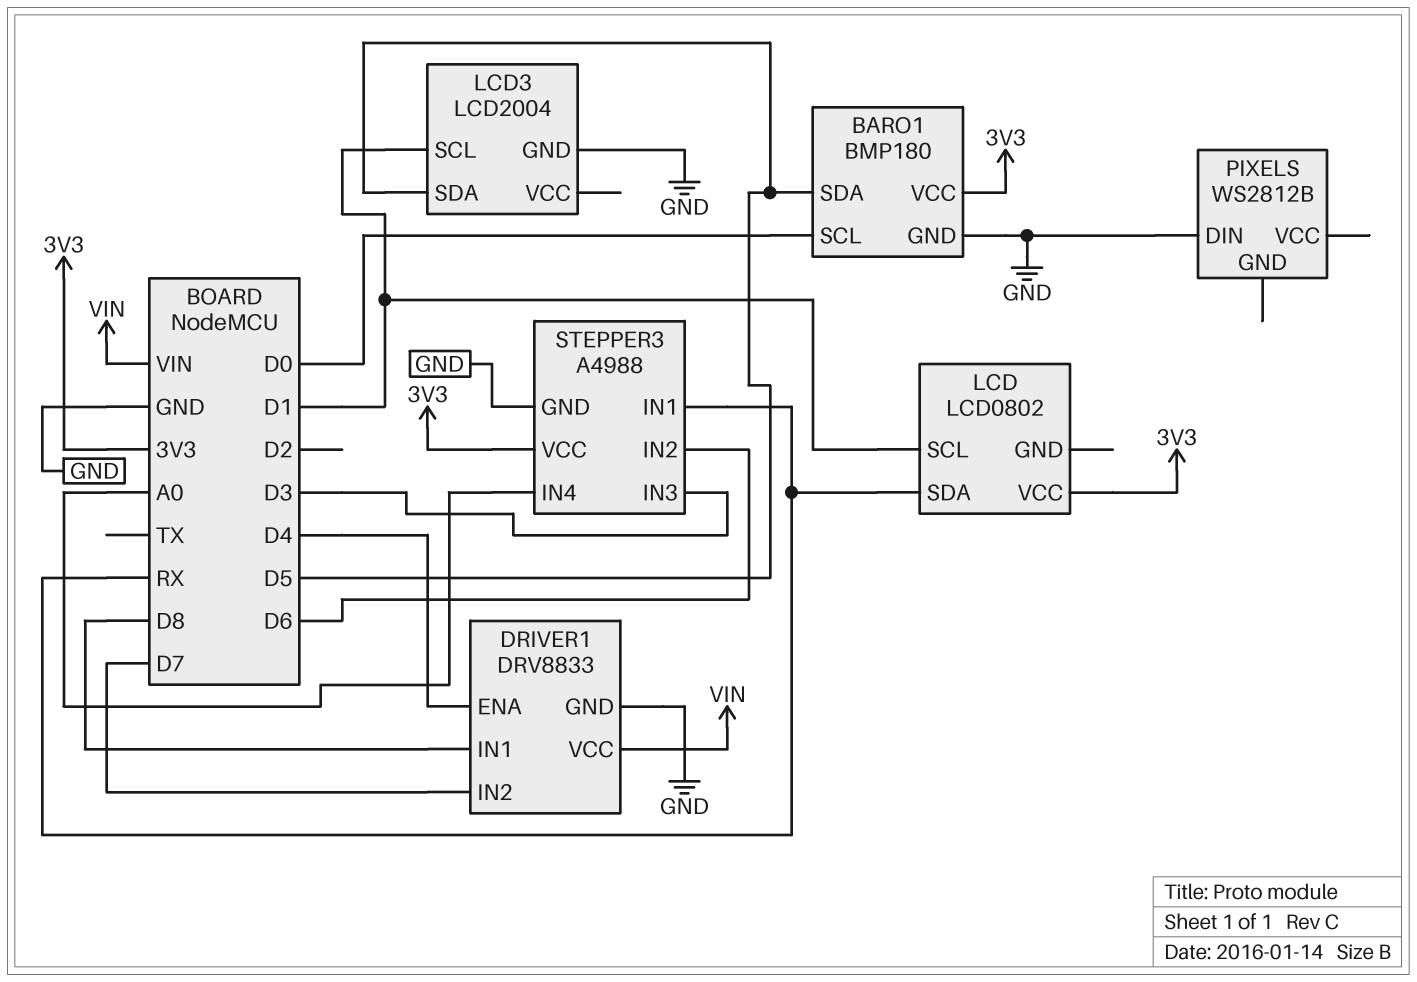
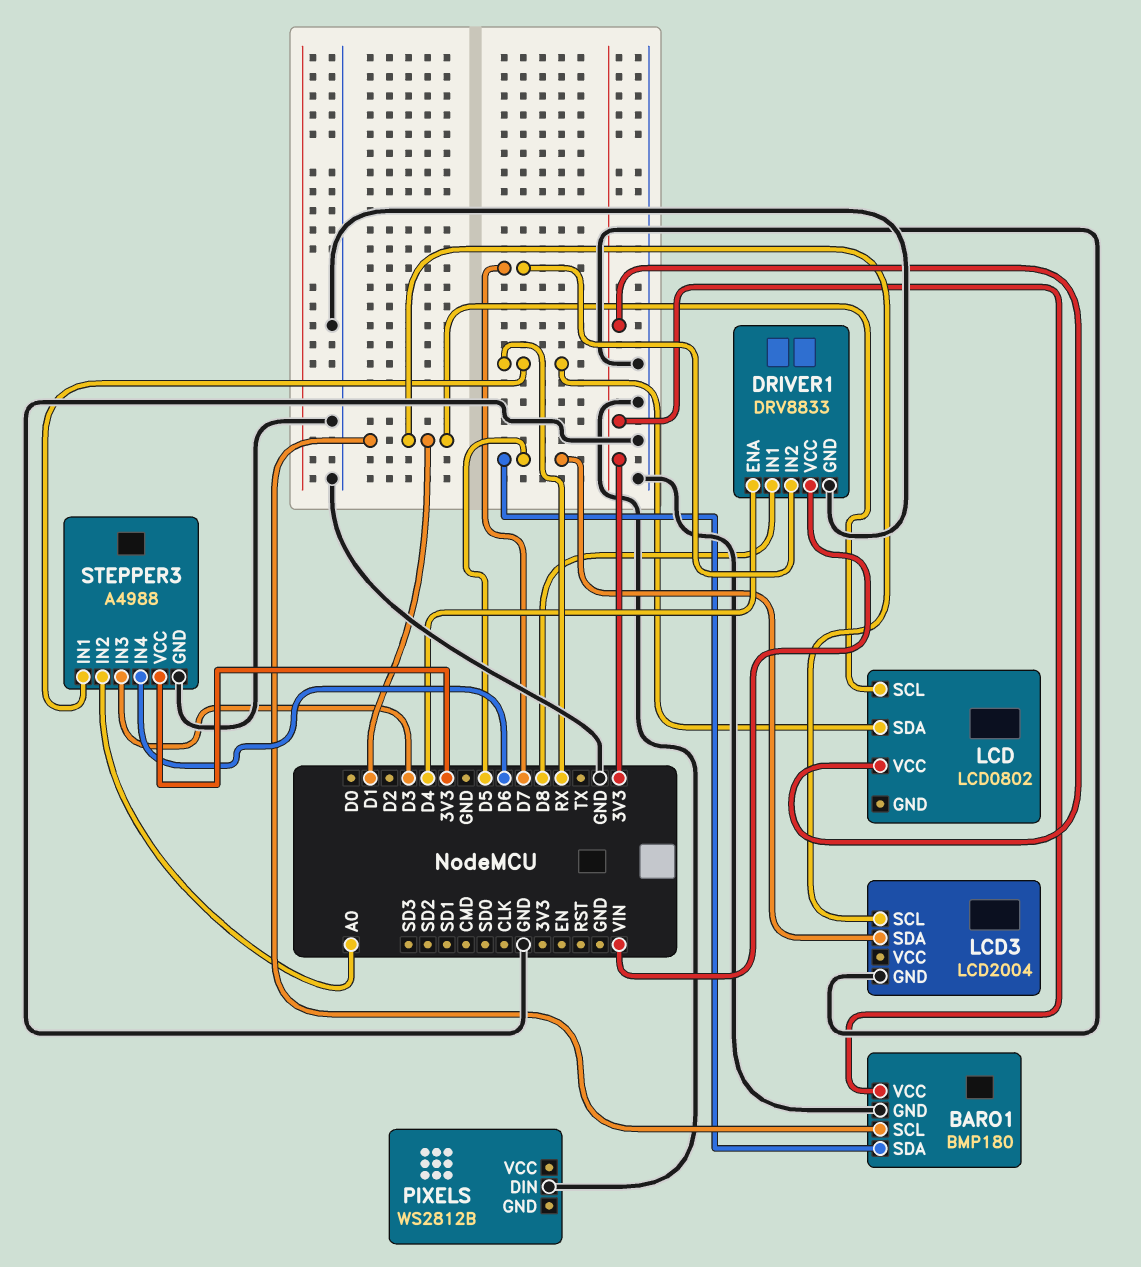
BARO1 pin SCL: D0 -> D1
STEPPER3 pin IN2: D6 -> A0
STEPPER3 pin IN4: A0 -> D6

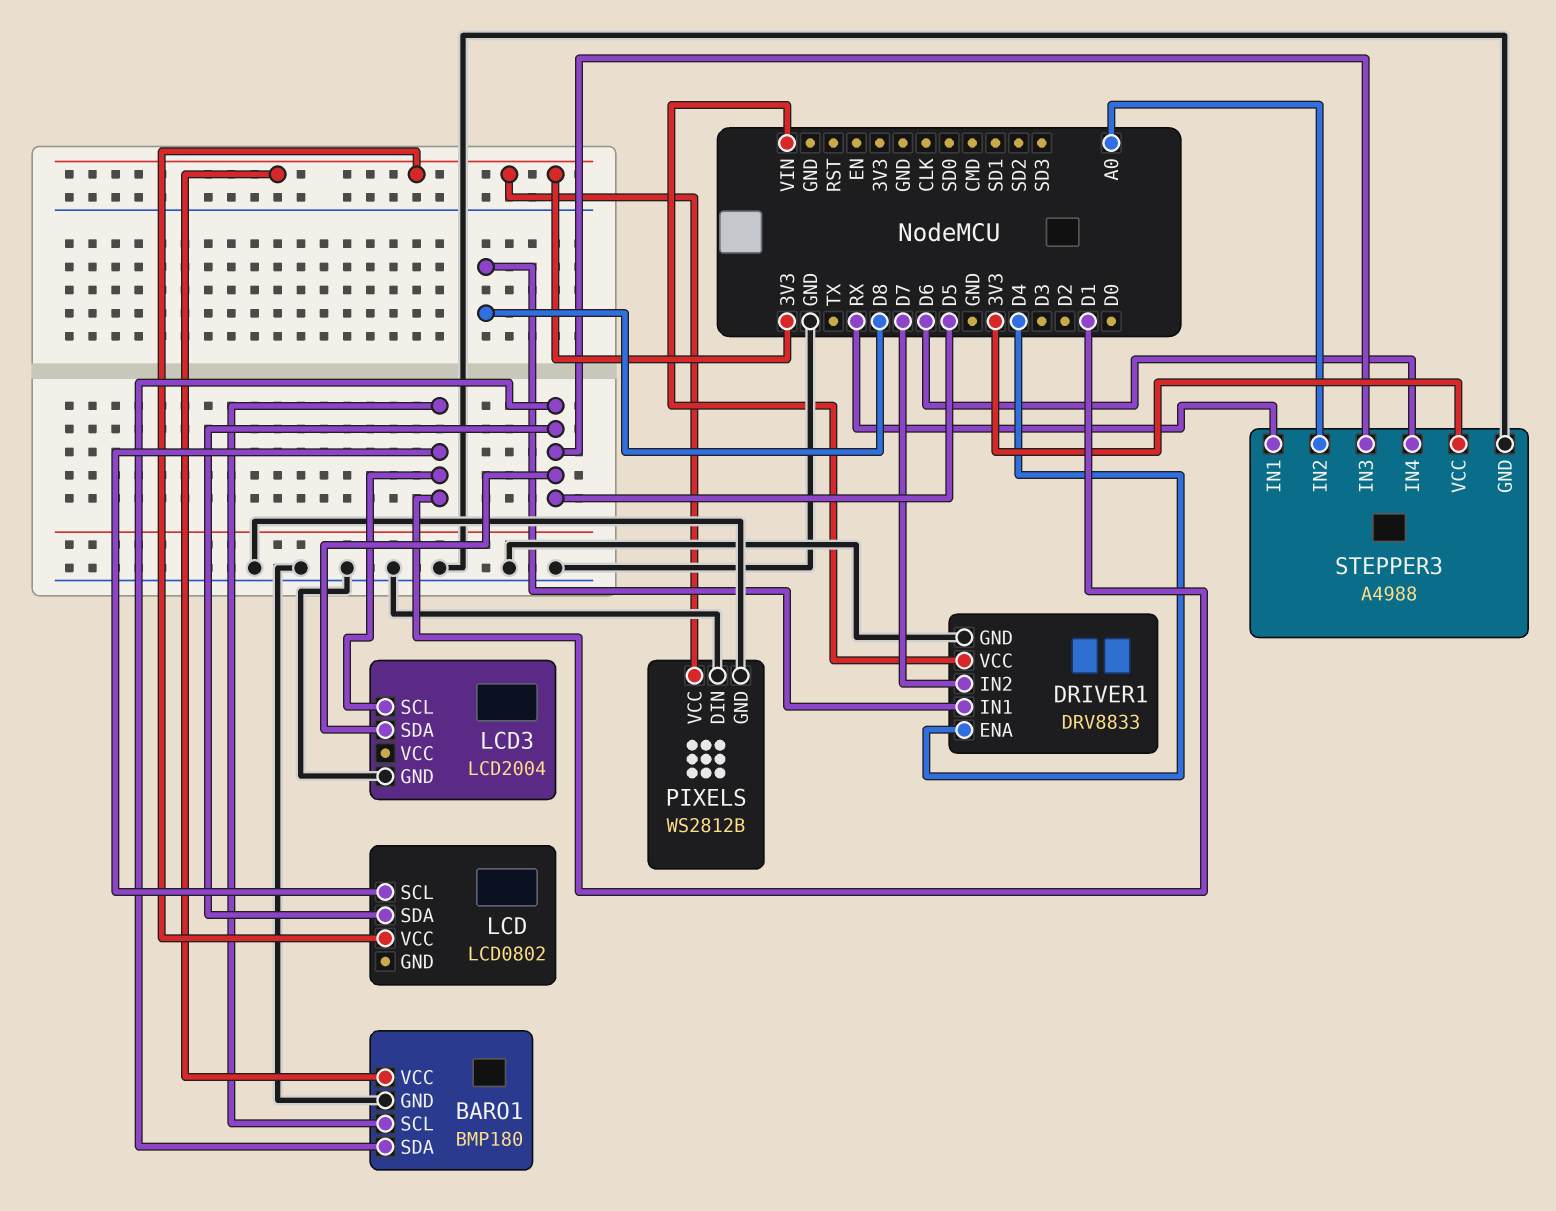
LCD pin SDA: RX -> D5
PIXELS pin GND: none -> GND
PIXELS pin VCC: none -> 3V3
STEPPER3 pin IN3: D3 -> D5

